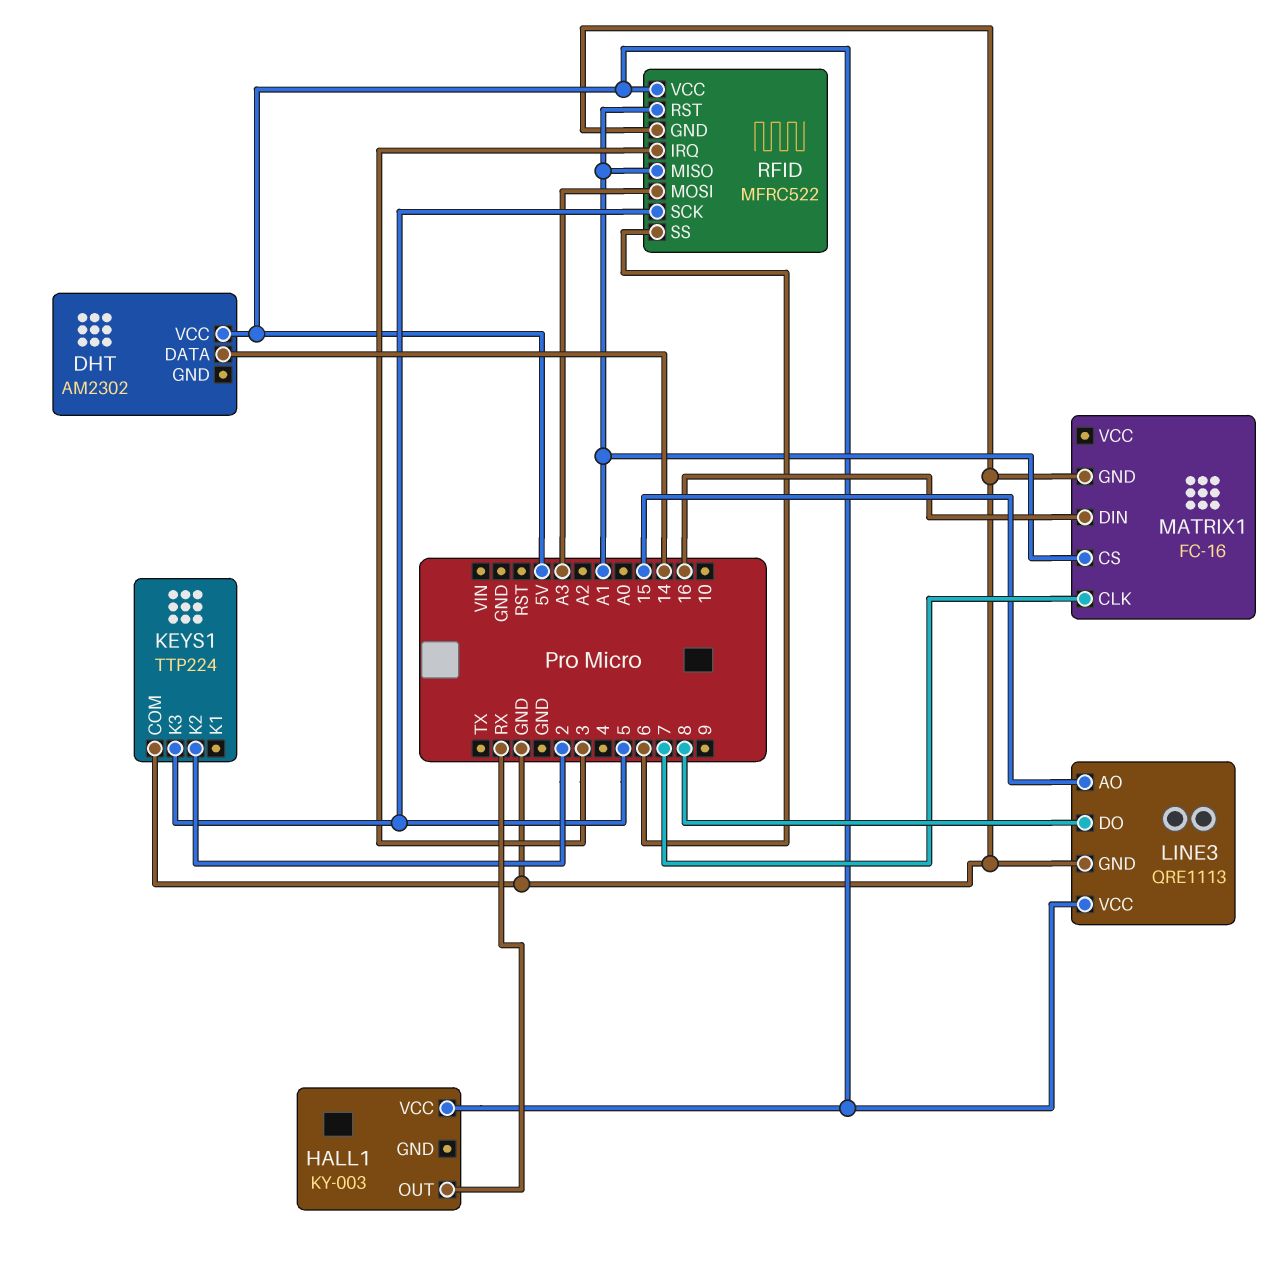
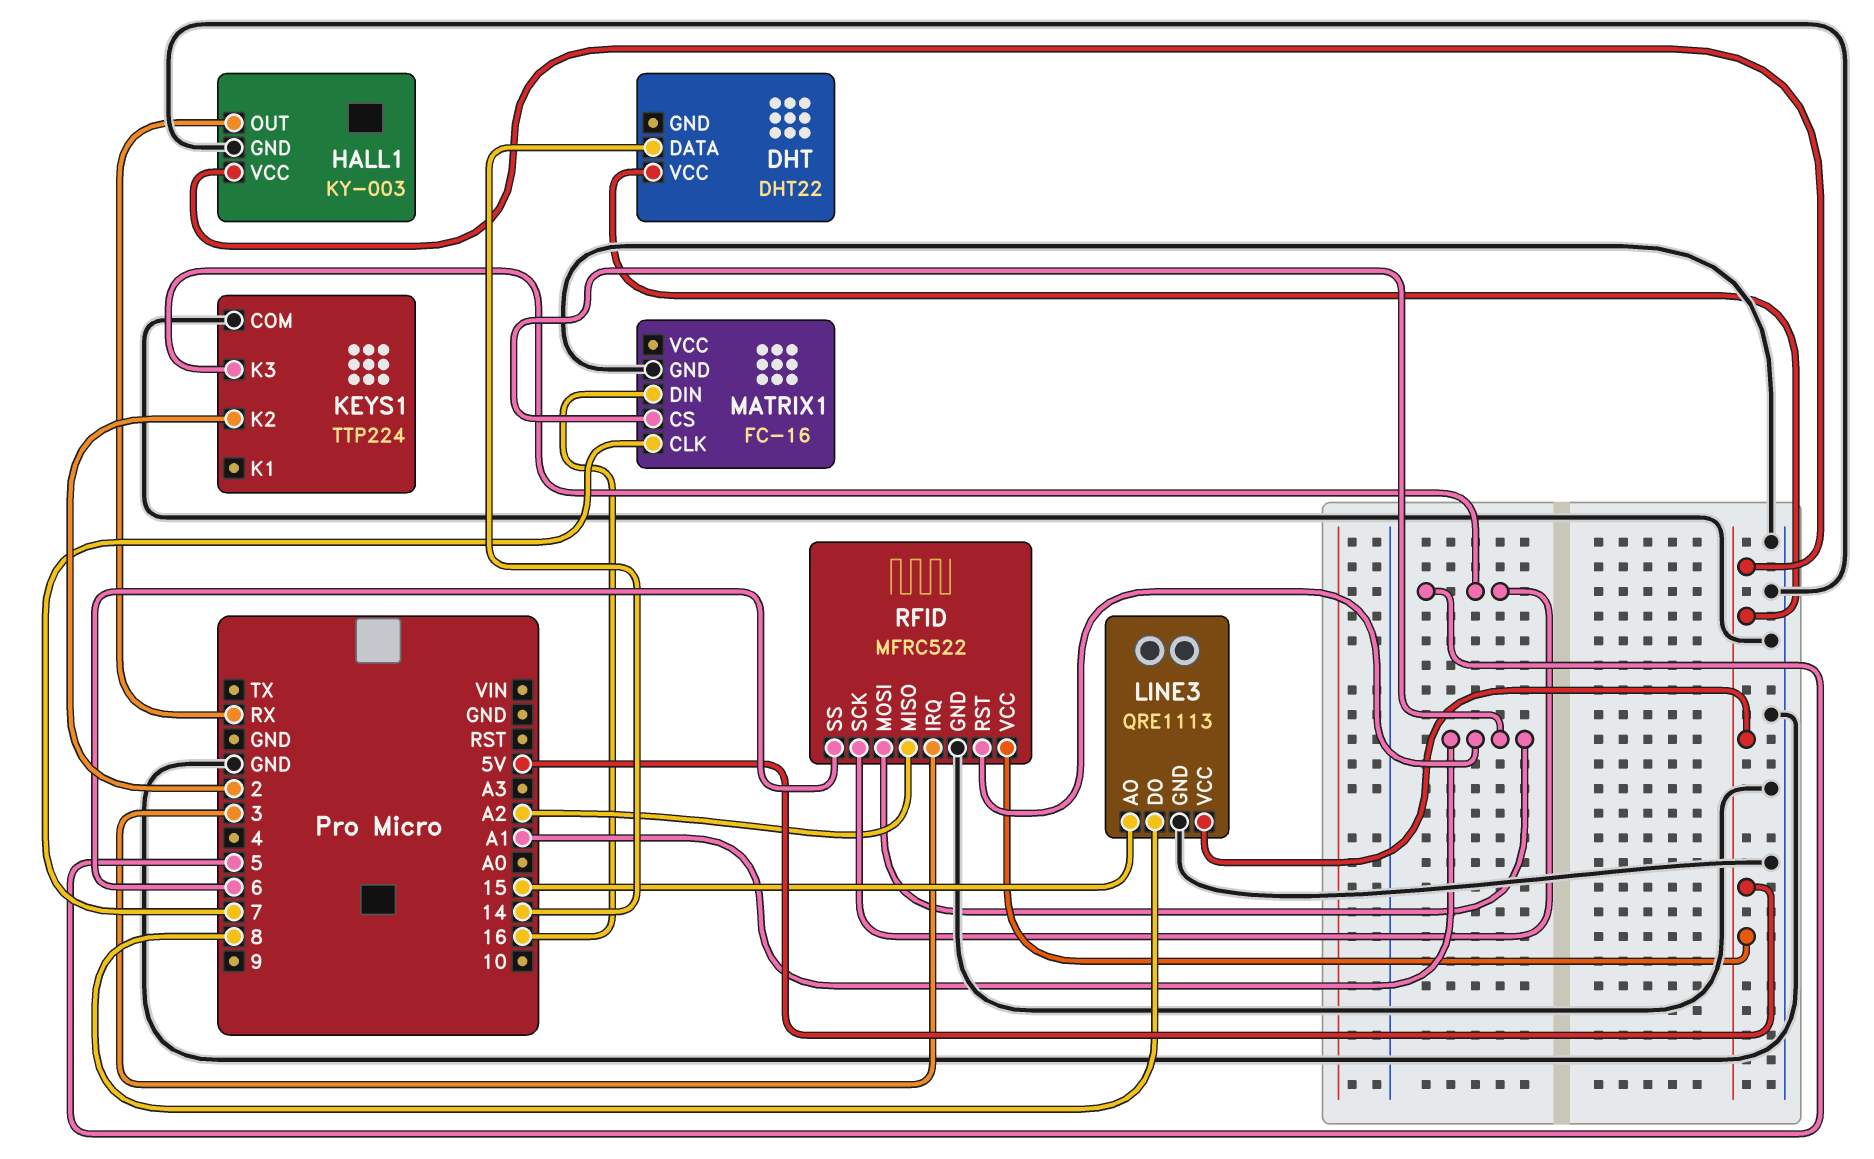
DHT: AM2302 -> DHT22
HALL1 pin GND: none -> GND
RFID pin MISO: A1 -> A2
RFID pin MOSI: A3 -> A1

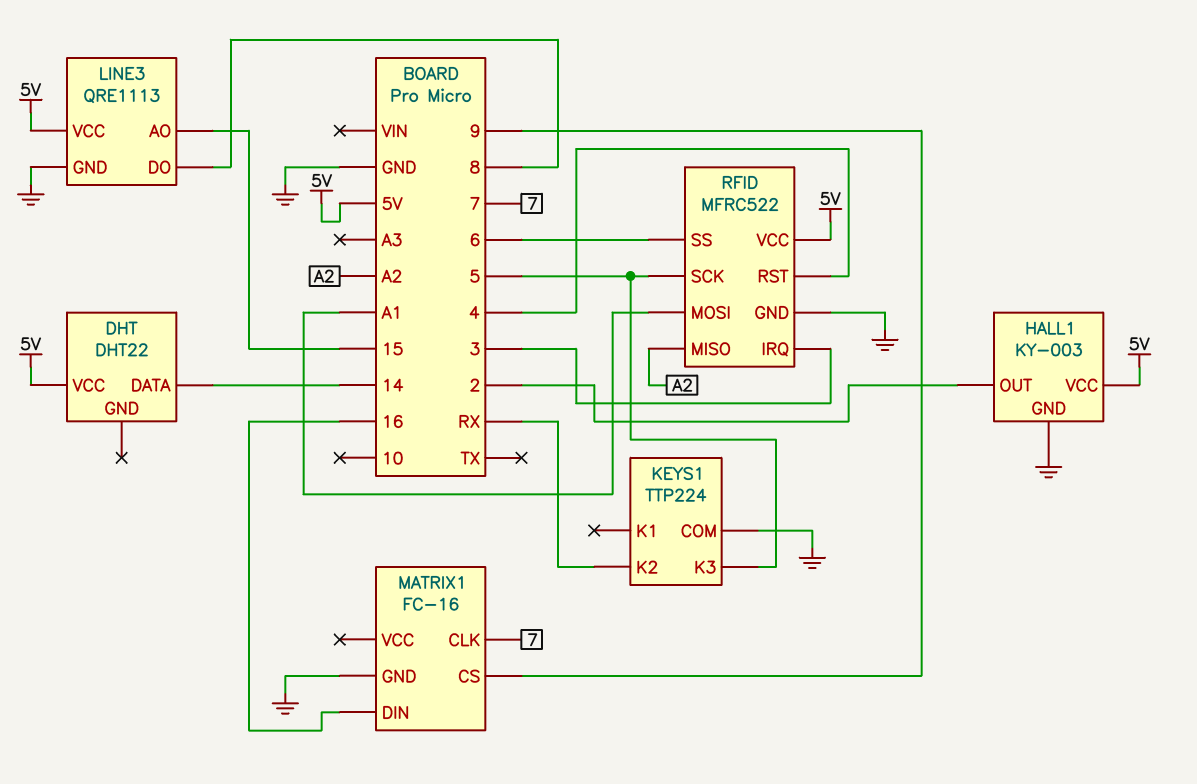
HALL1 pin OUT: RX -> 2
KEYS1 pin K2: 2 -> RX
MATRIX1 pin CS: A1 -> 9
RFID pin RST: A1 -> 4

